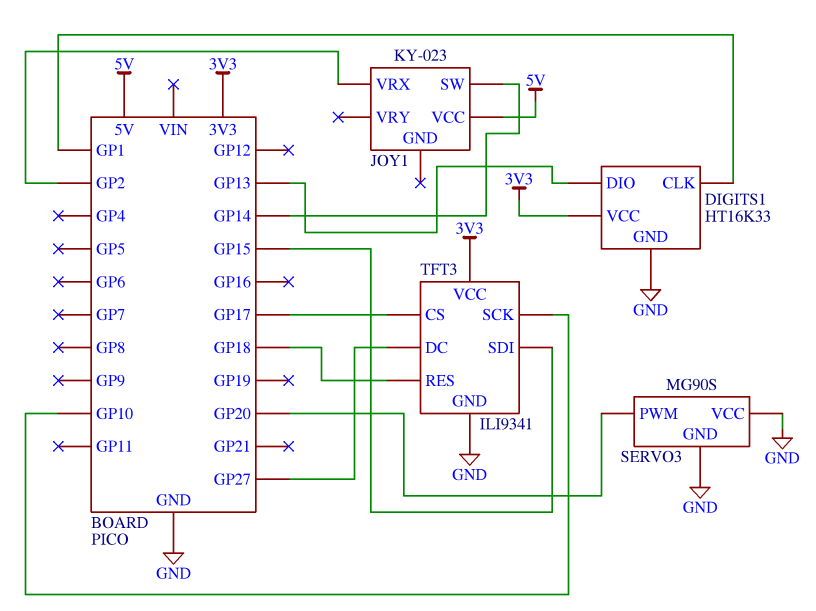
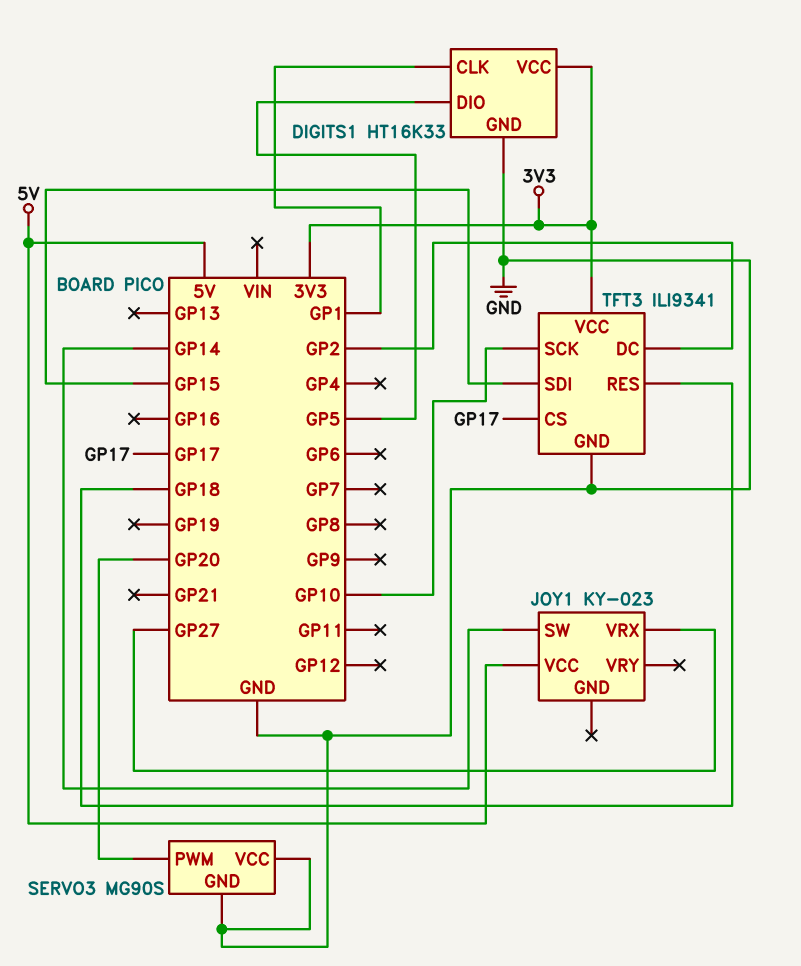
DIGITS1 pin DIO: GP13 -> GP5
JOY1 pin VRX: GP2 -> GP27
TFT3 pin DC: GP27 -> GP2

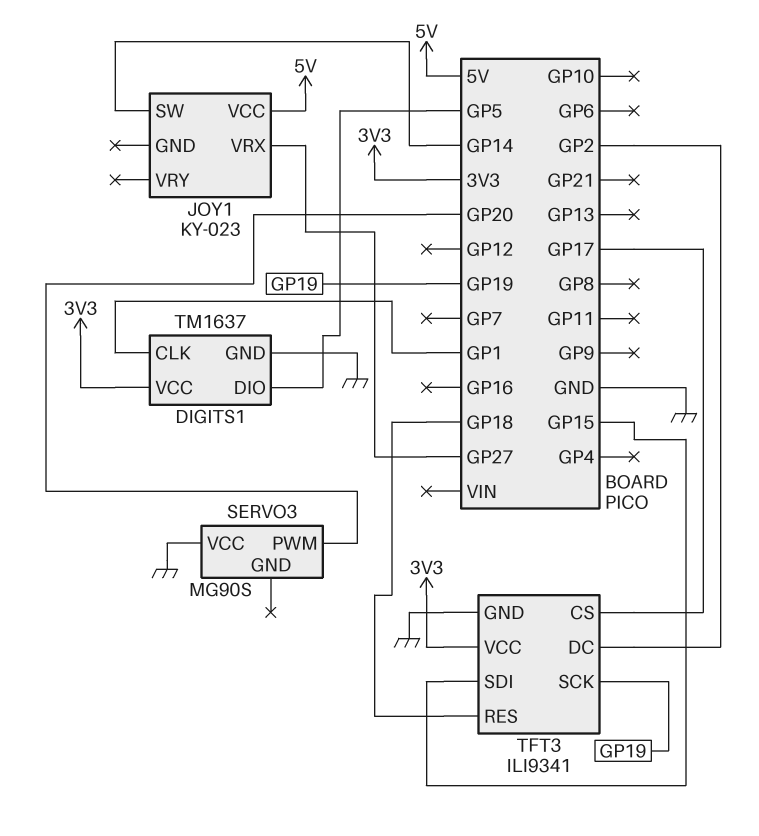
DIGITS1: HT16K33 -> TM1637
SERVO3 pin GND: GND -> none
TFT3 pin SCK: GP10 -> GP19

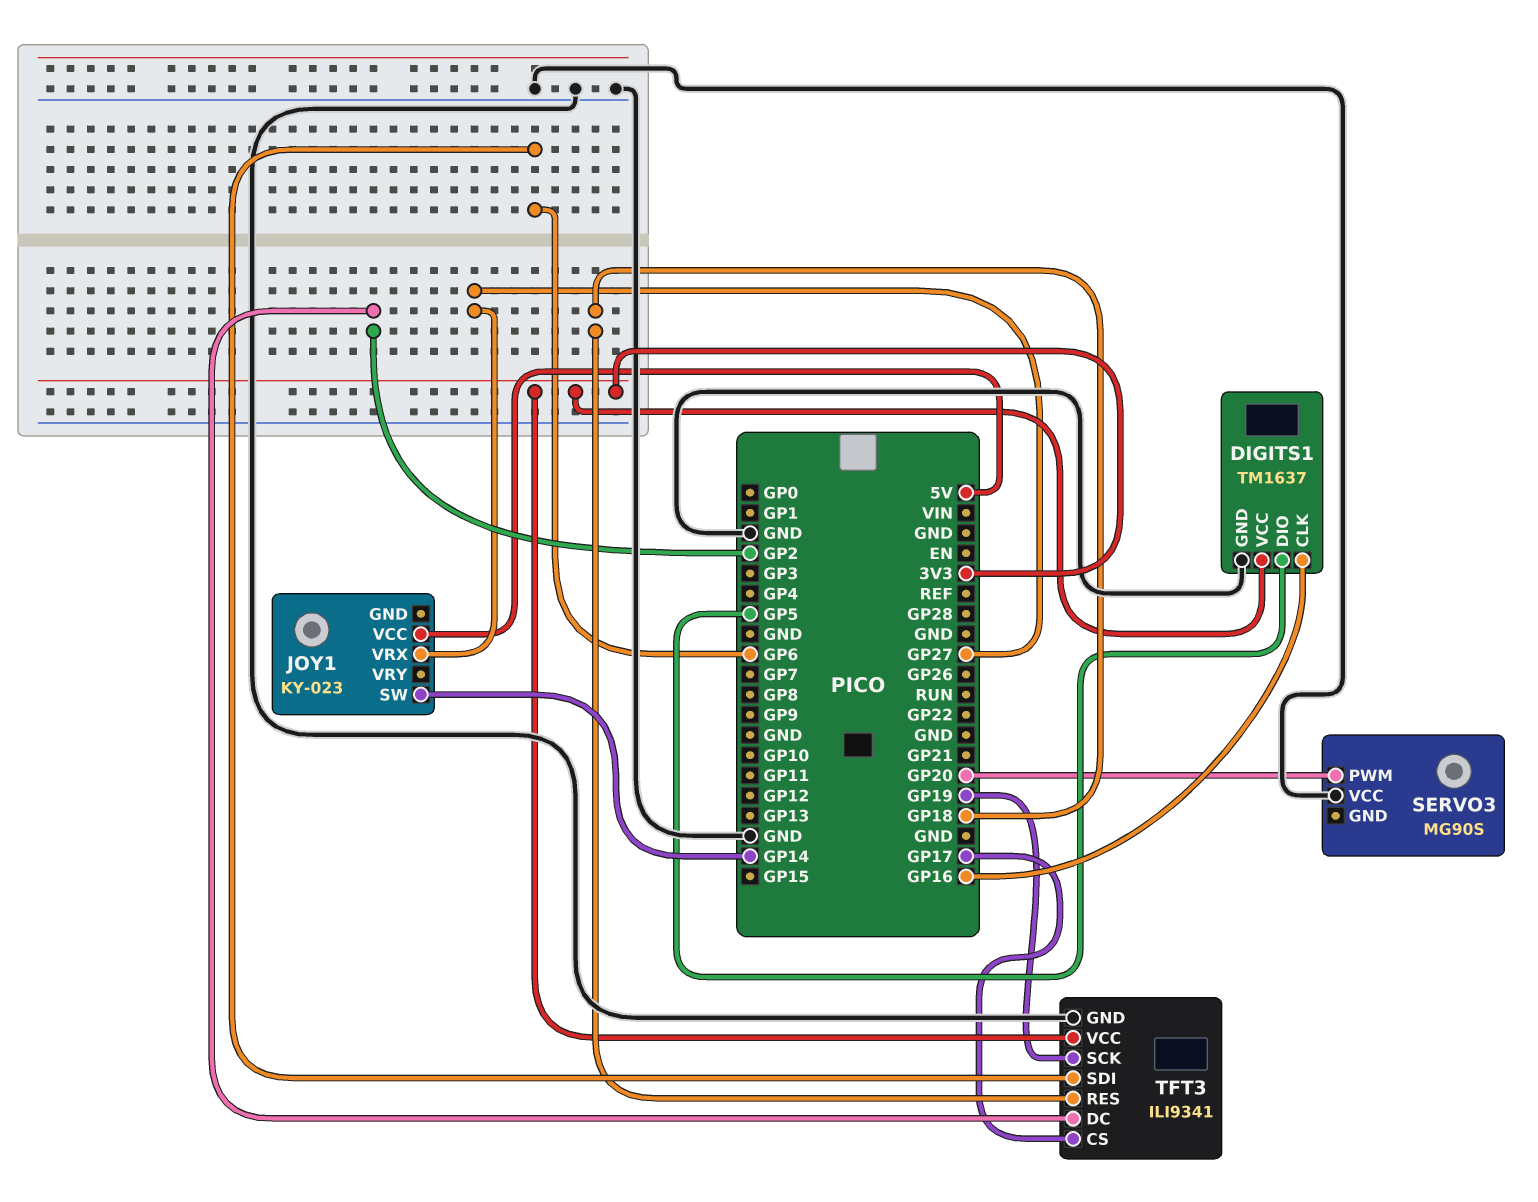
DIGITS1 pin CLK: GP1 -> GP16
TFT3 pin SDI: GP15 -> GP6

